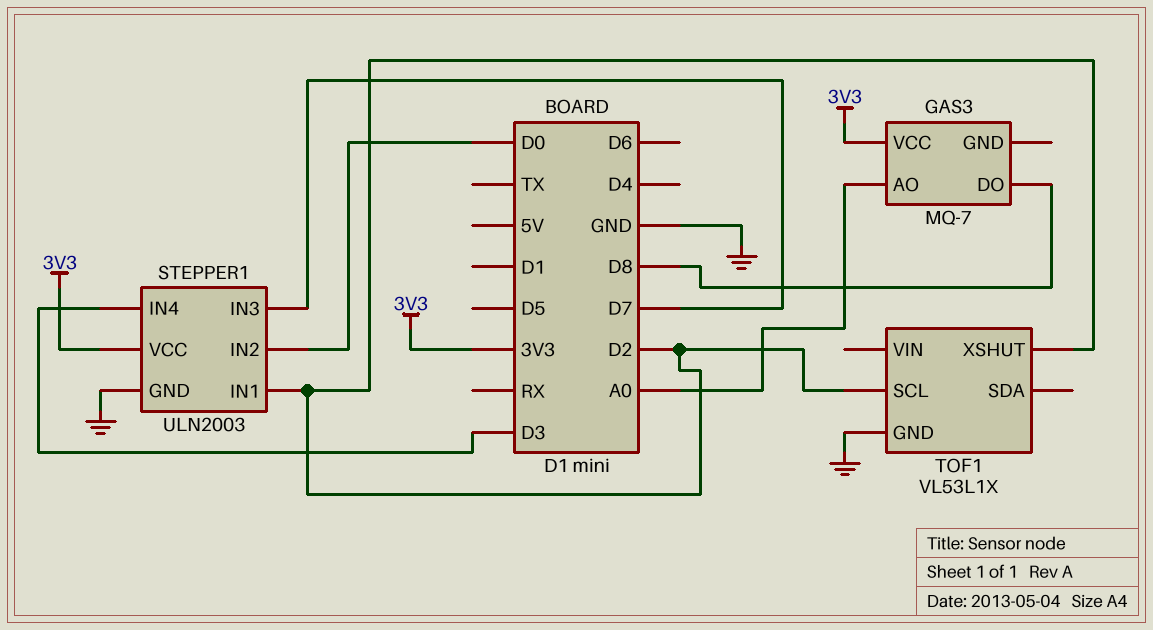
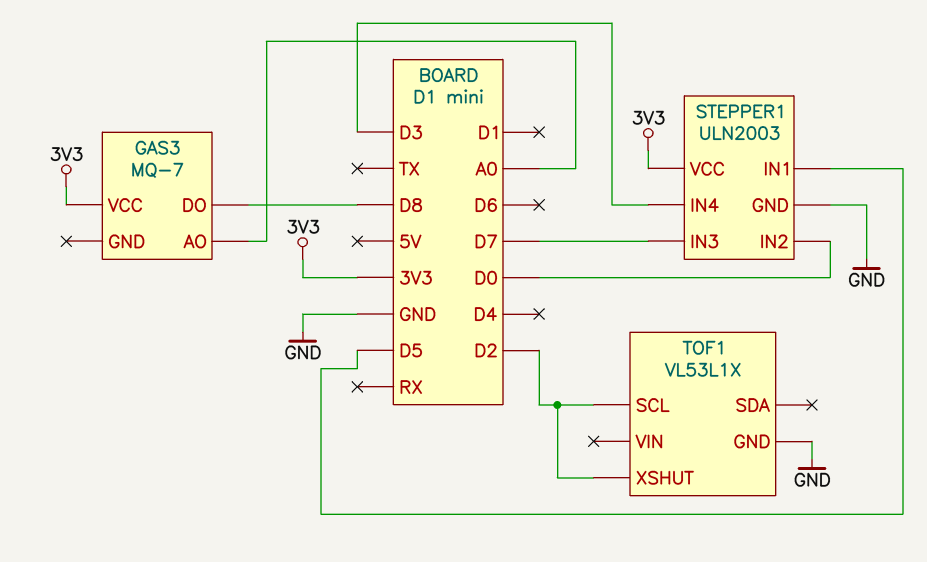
STEPPER1 pin IN1: D2 -> D5

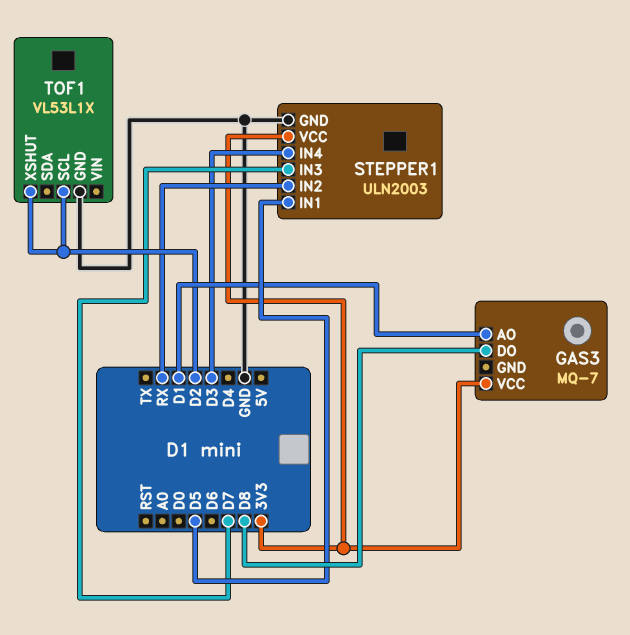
GAS3 pin AO: A0 -> D1
STEPPER1 pin IN2: D0 -> RX

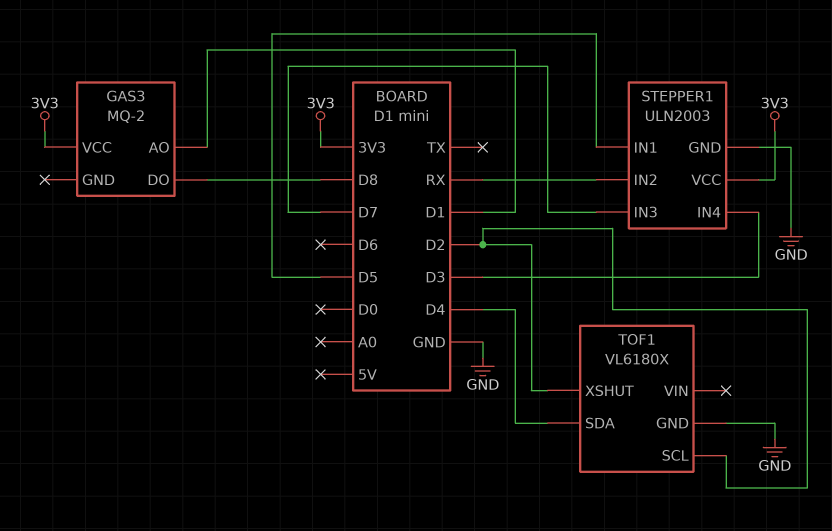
GAS3: MQ-7 -> MQ-2
TOF1: VL53L1X -> VL6180X
TOF1 pin SDA: none -> D4

